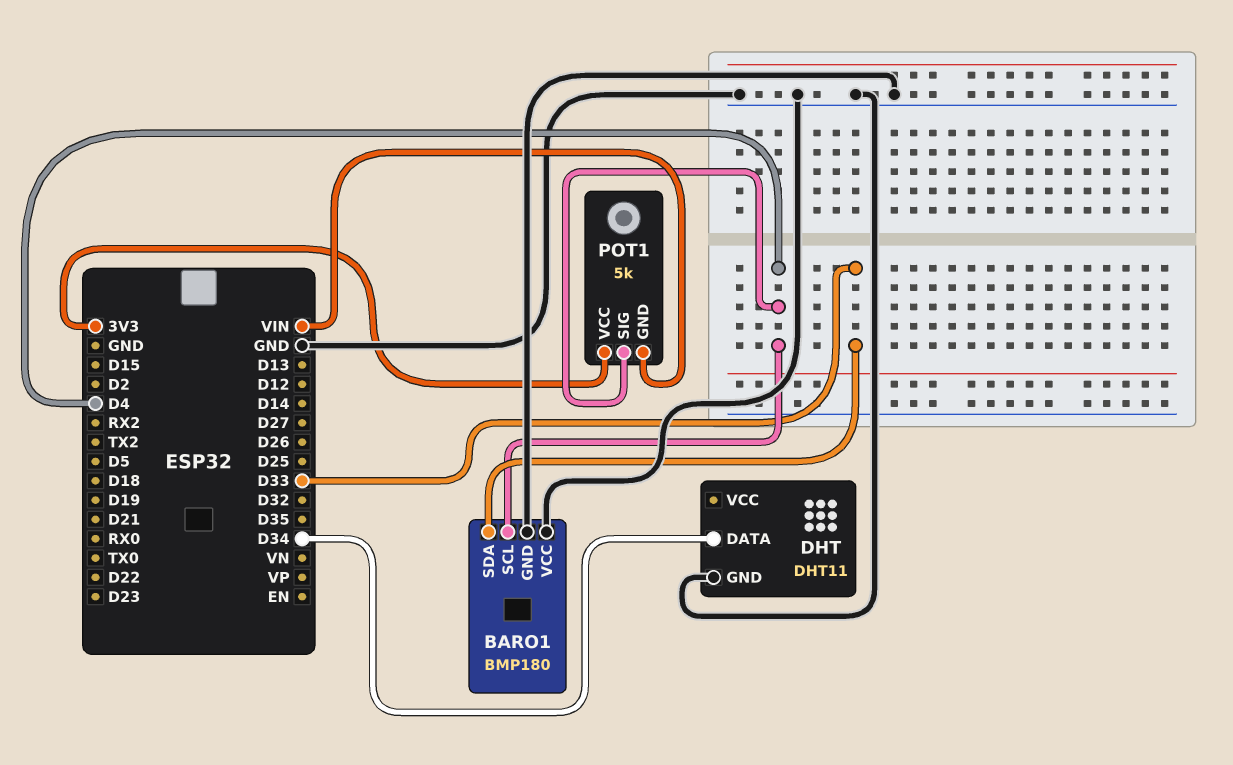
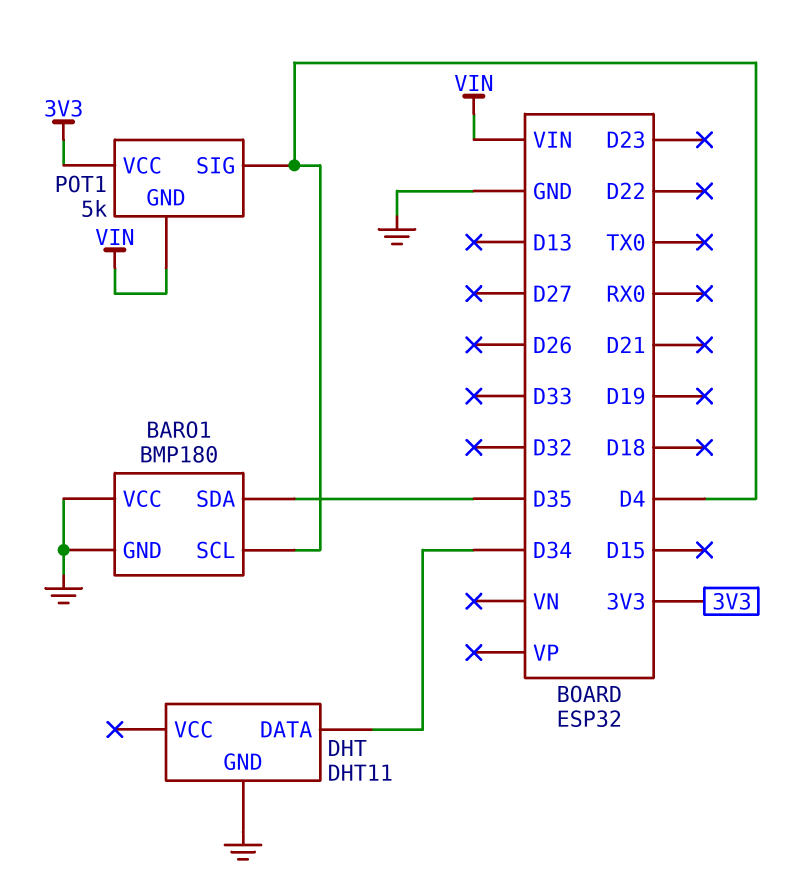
BARO1 pin SDA: D33 -> D35

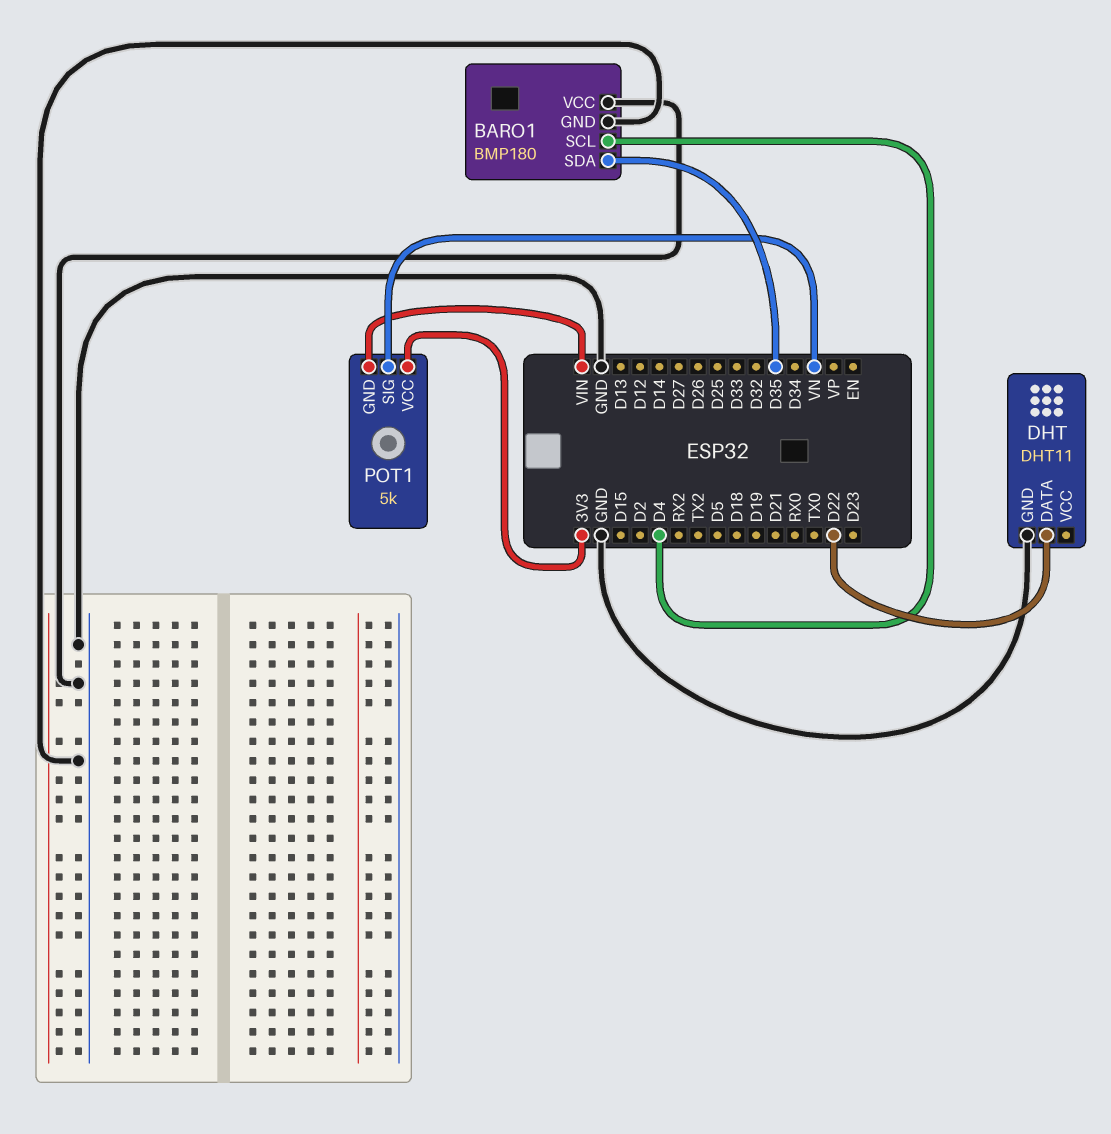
DHT pin DATA: D34 -> D22
POT1 pin SIG: D4 -> VN

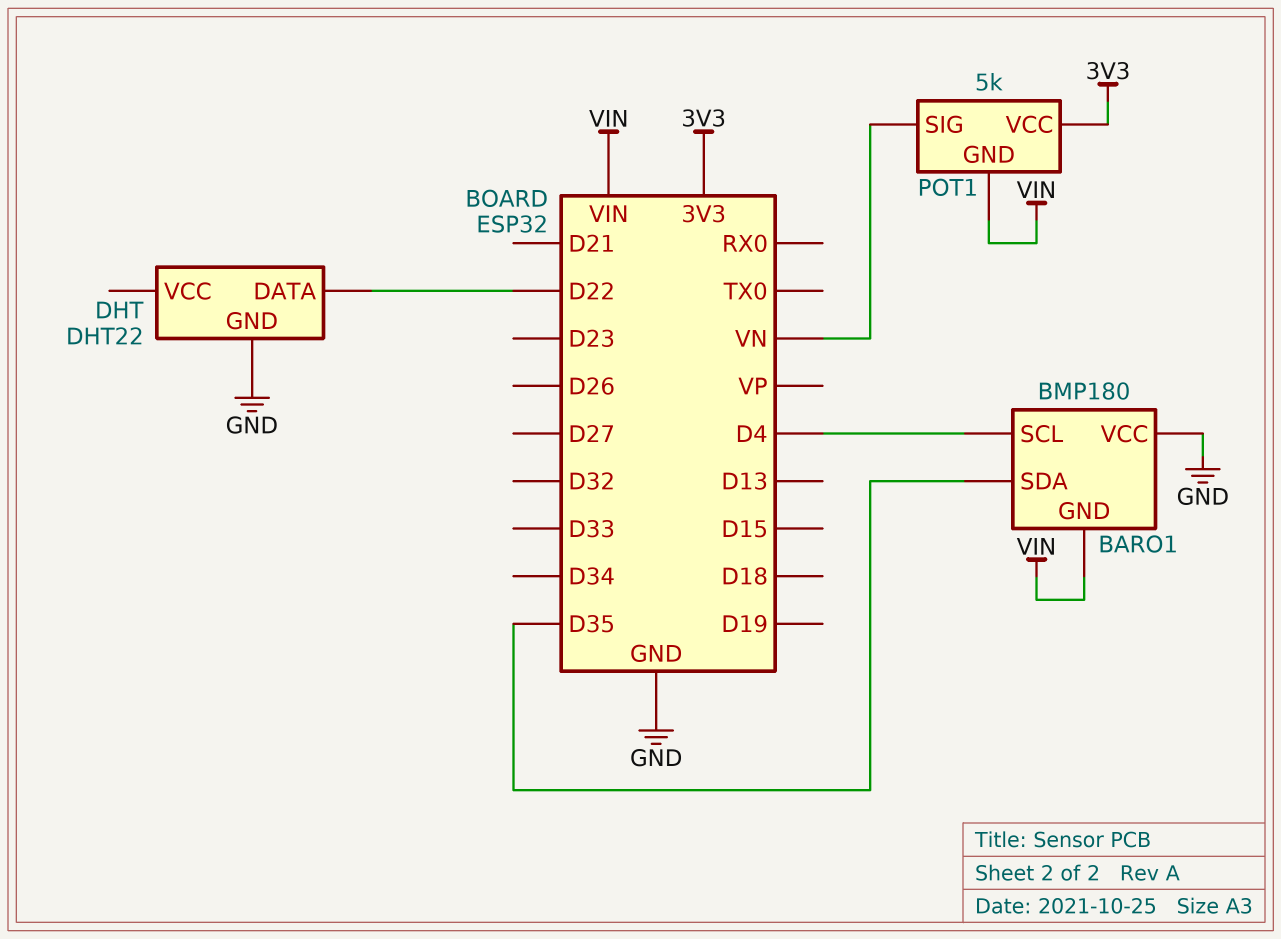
BARO1 pin GND: GND -> VIN
DHT: DHT11 -> DHT22

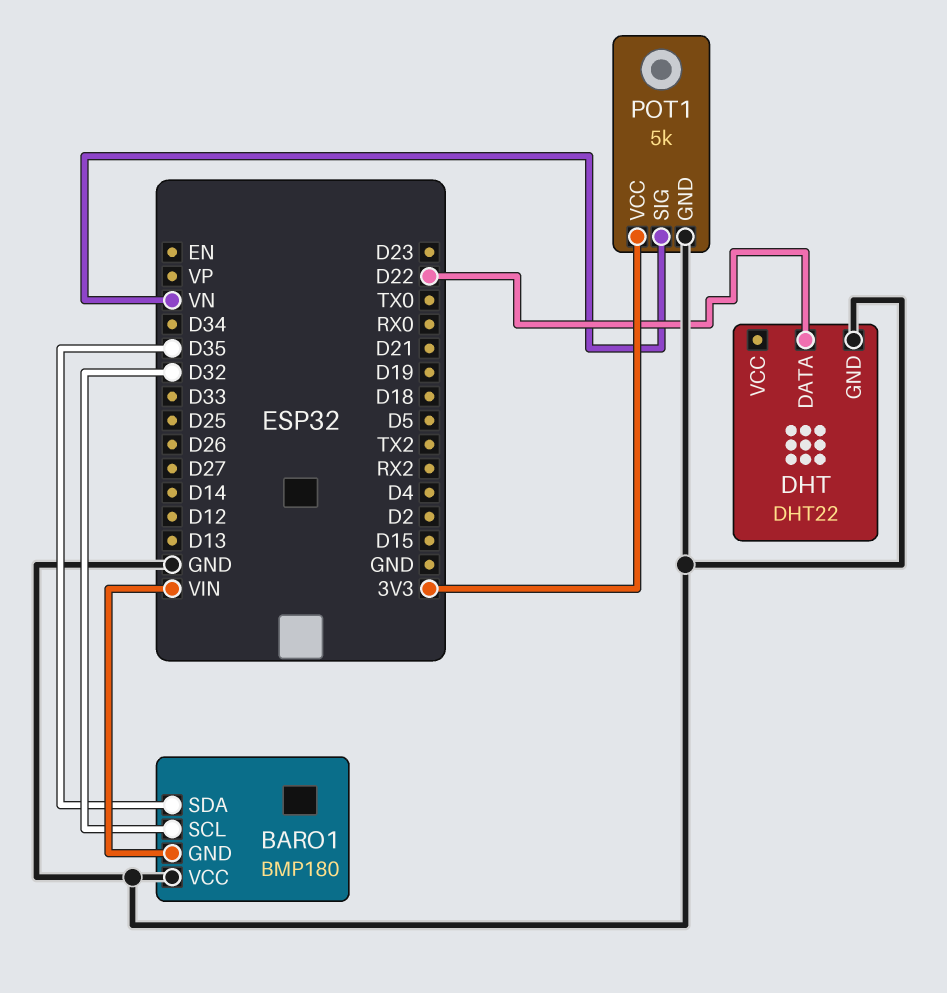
BARO1 pin SCL: D4 -> D32
POT1 pin GND: VIN -> GND

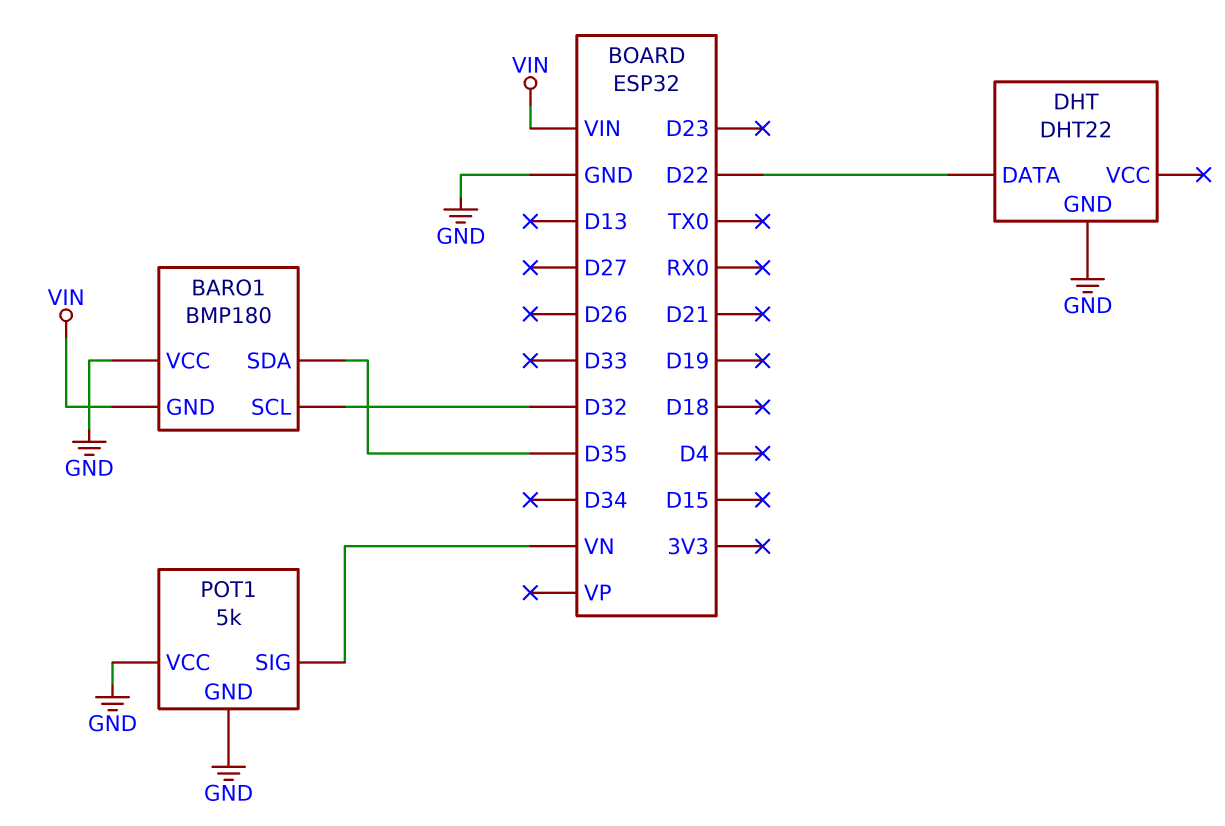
POT1 pin VCC: 3V3 -> GND

